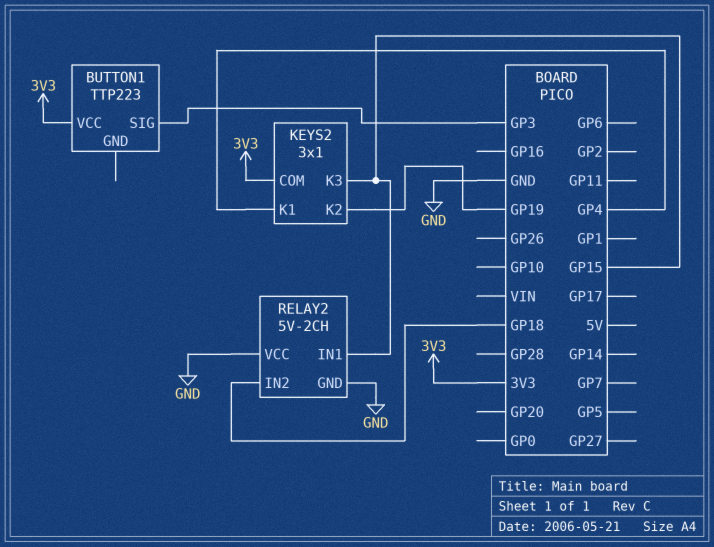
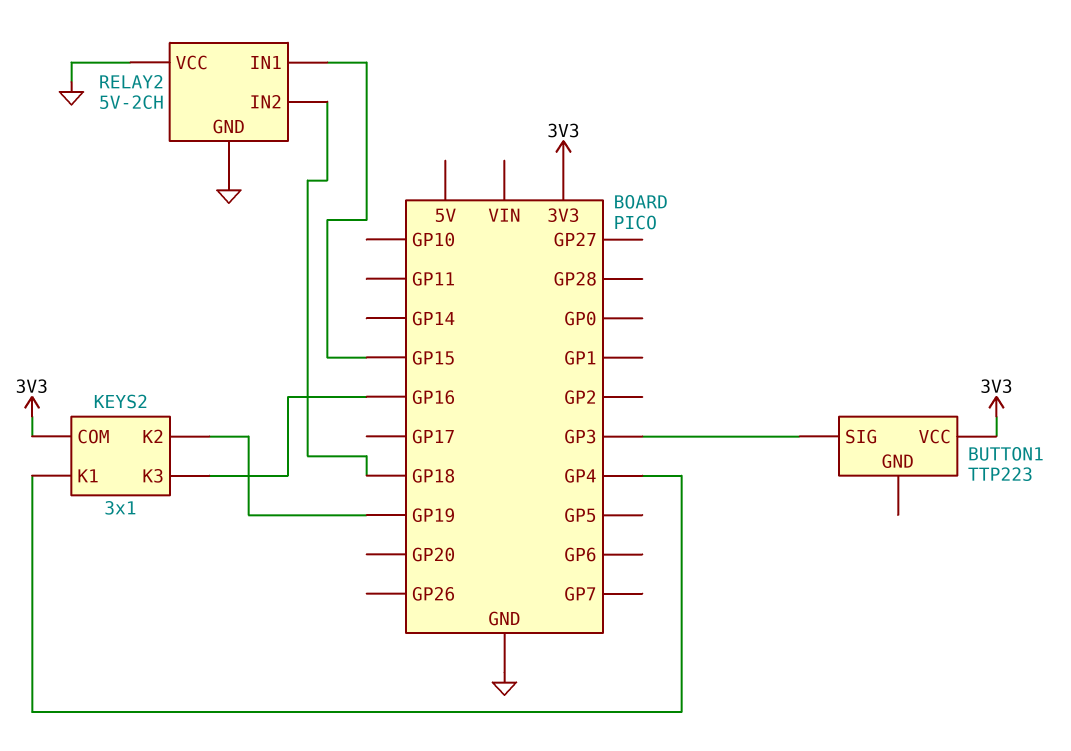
KEYS2 pin K3: GP15 -> GP16

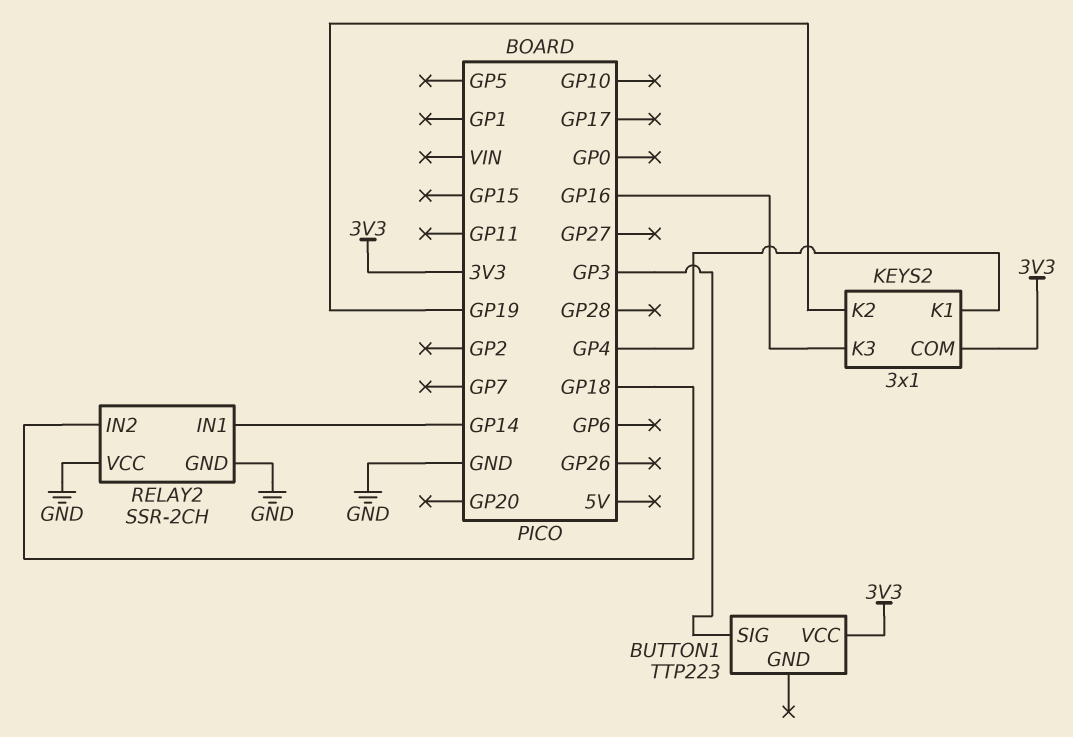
RELAY2: 5V-2CH -> SSR-2CH
RELAY2 pin IN1: GP15 -> GP14

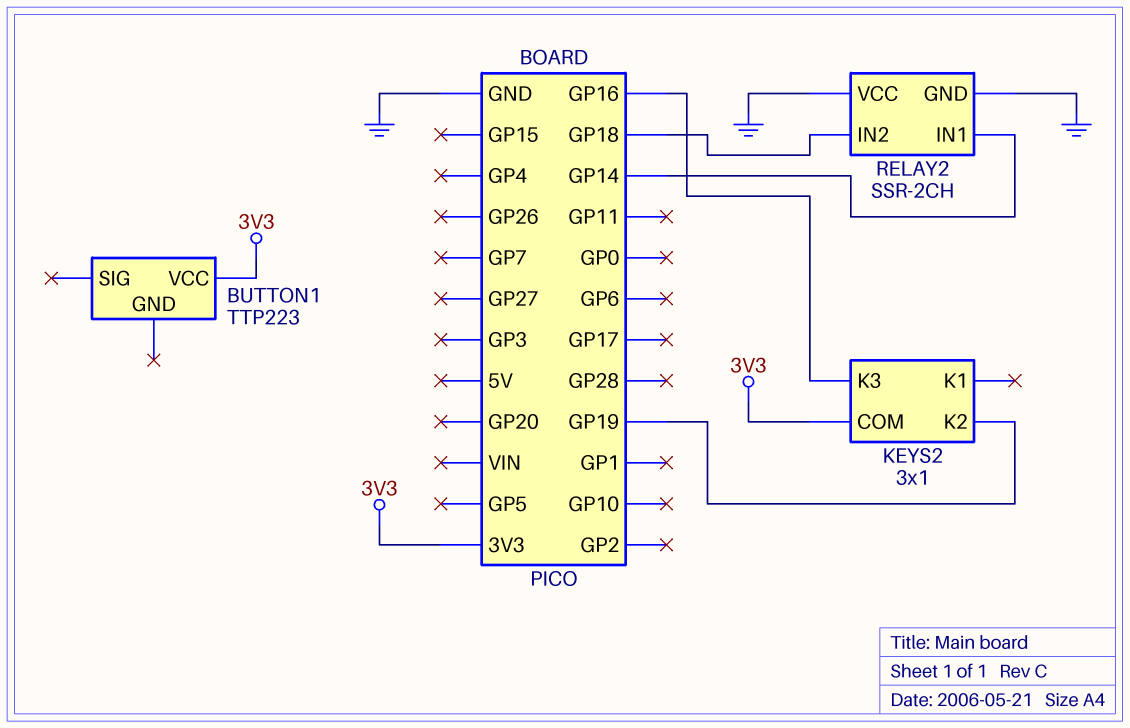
BUTTON1 pin SIG: GP3 -> none
KEYS2 pin K1: GP4 -> none

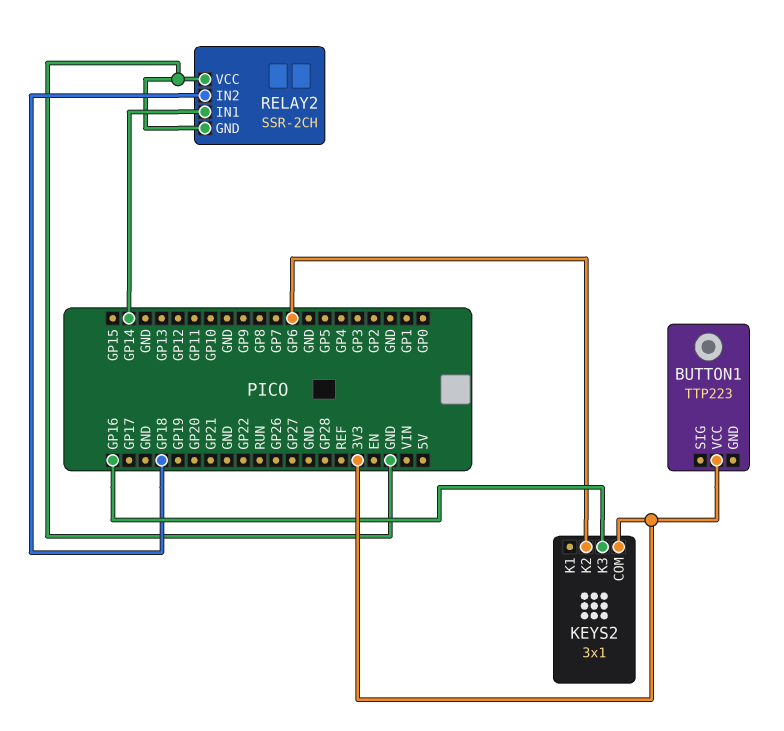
KEYS2 pin K2: GP19 -> GP6

